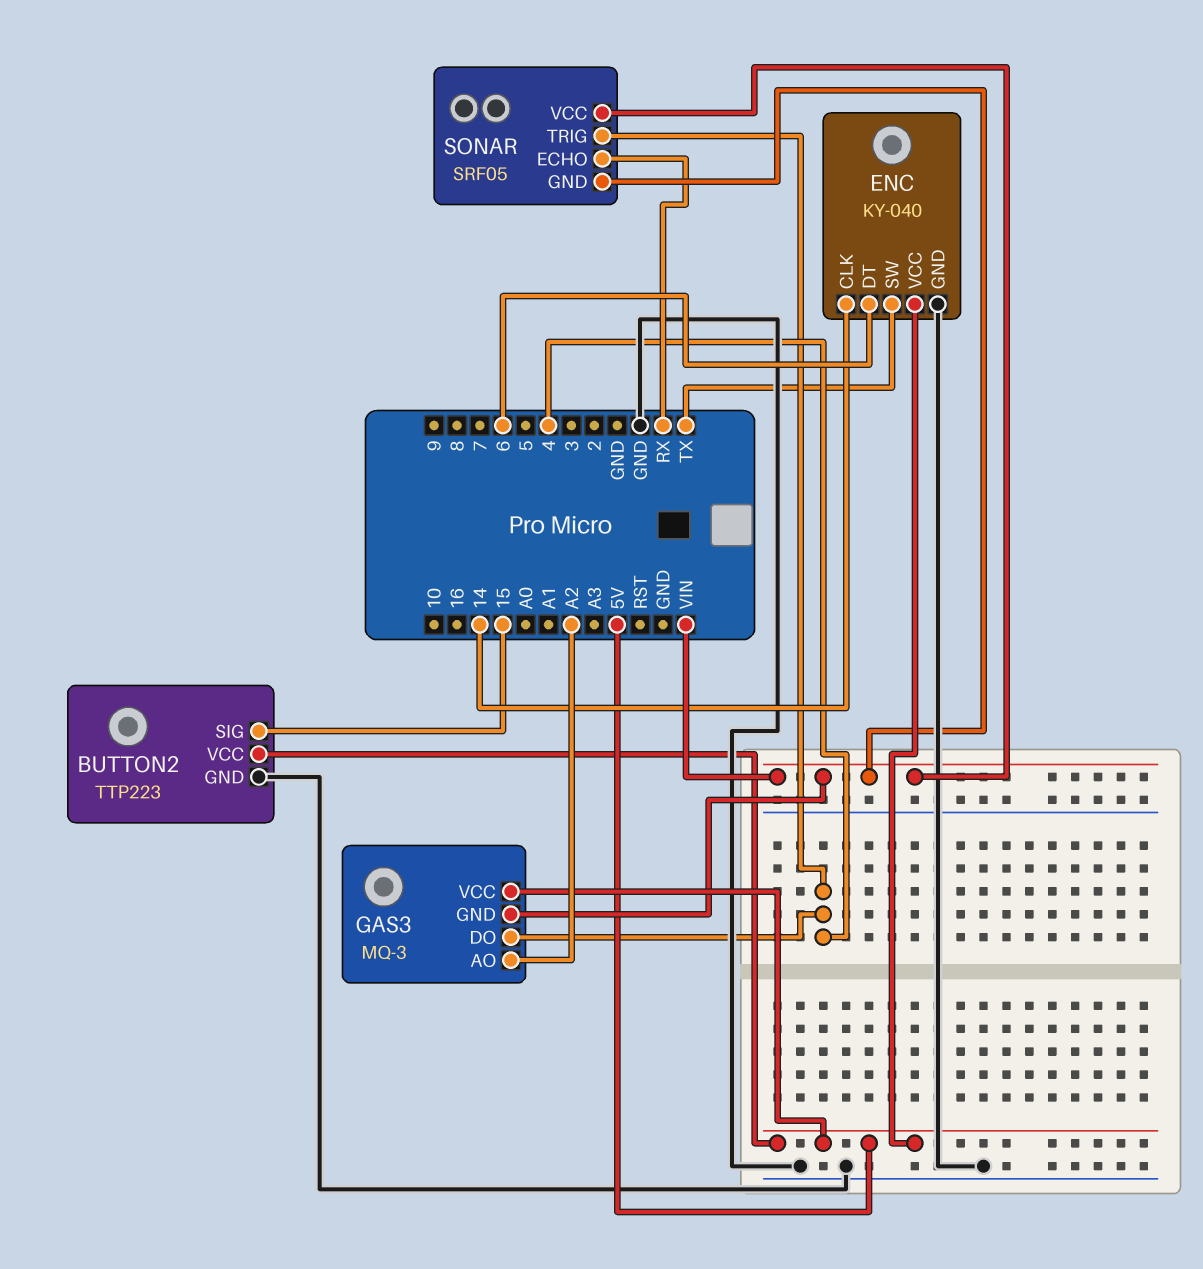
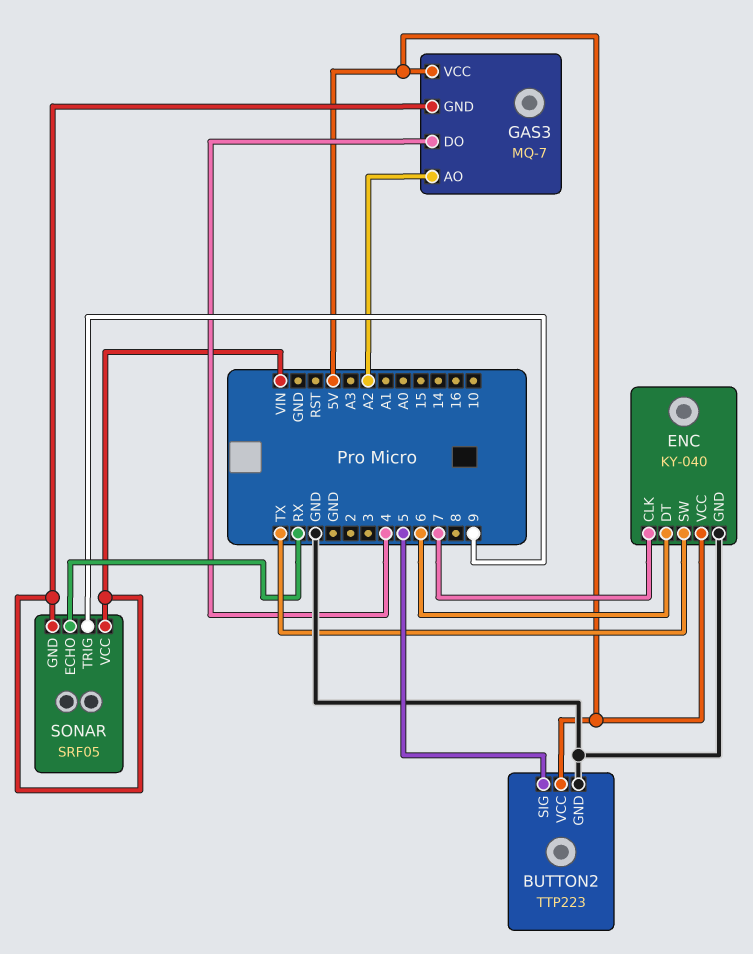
BUTTON2 pin SIG: 15 -> 5
ENC pin CLK: 14 -> 7
GAS3: MQ-3 -> MQ-7
SONAR pin TRIG: 4 -> 9

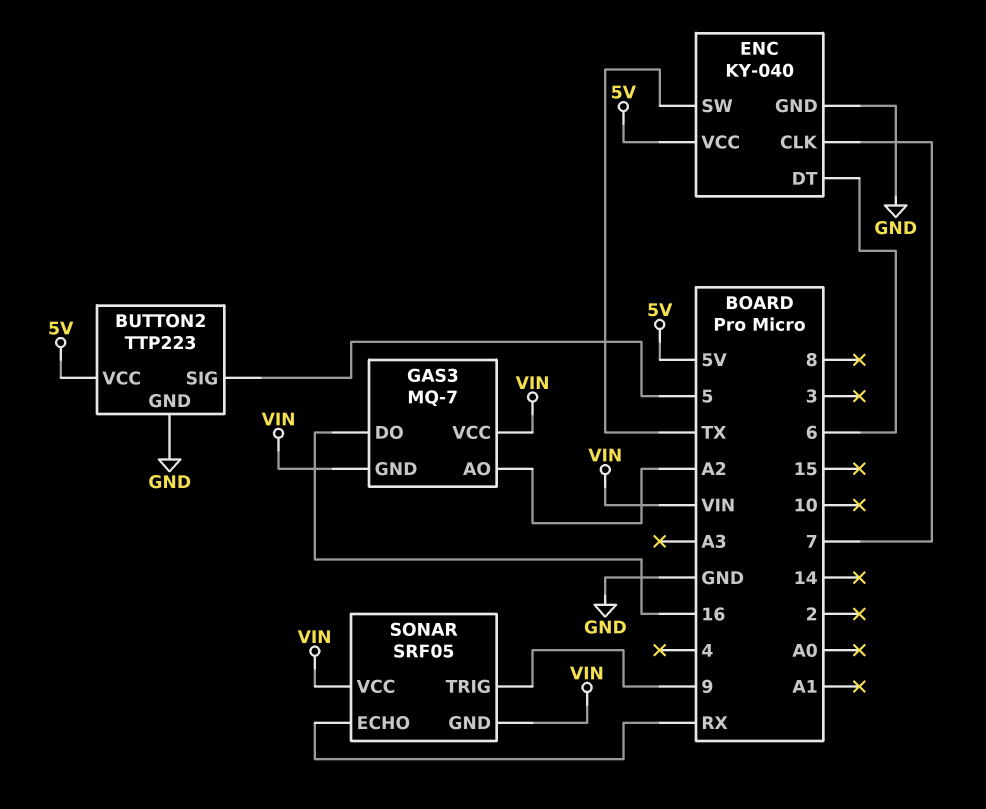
GAS3 pin DO: 4 -> 16
GAS3 pin VCC: 5V -> VIN

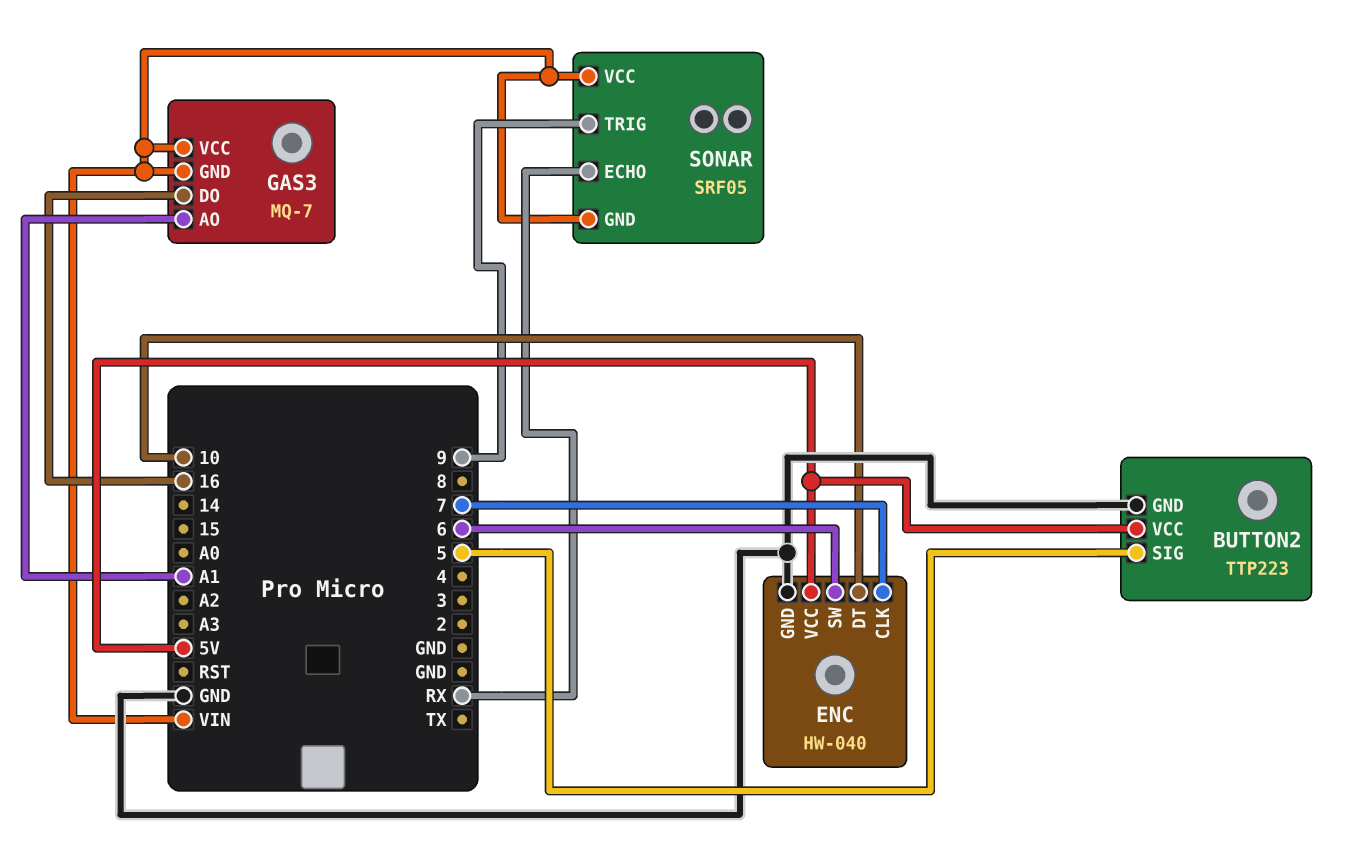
ENC: KY-040 -> HW-040
ENC pin DT: 6 -> 10
ENC pin SW: TX -> 6
GAS3 pin AO: A2 -> A1

